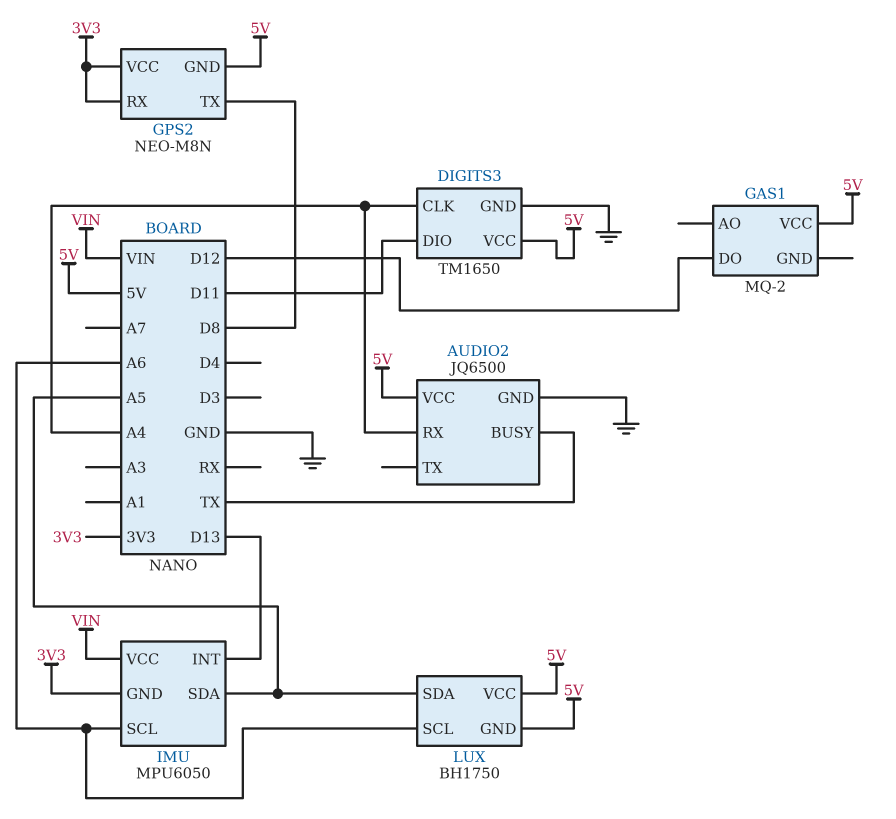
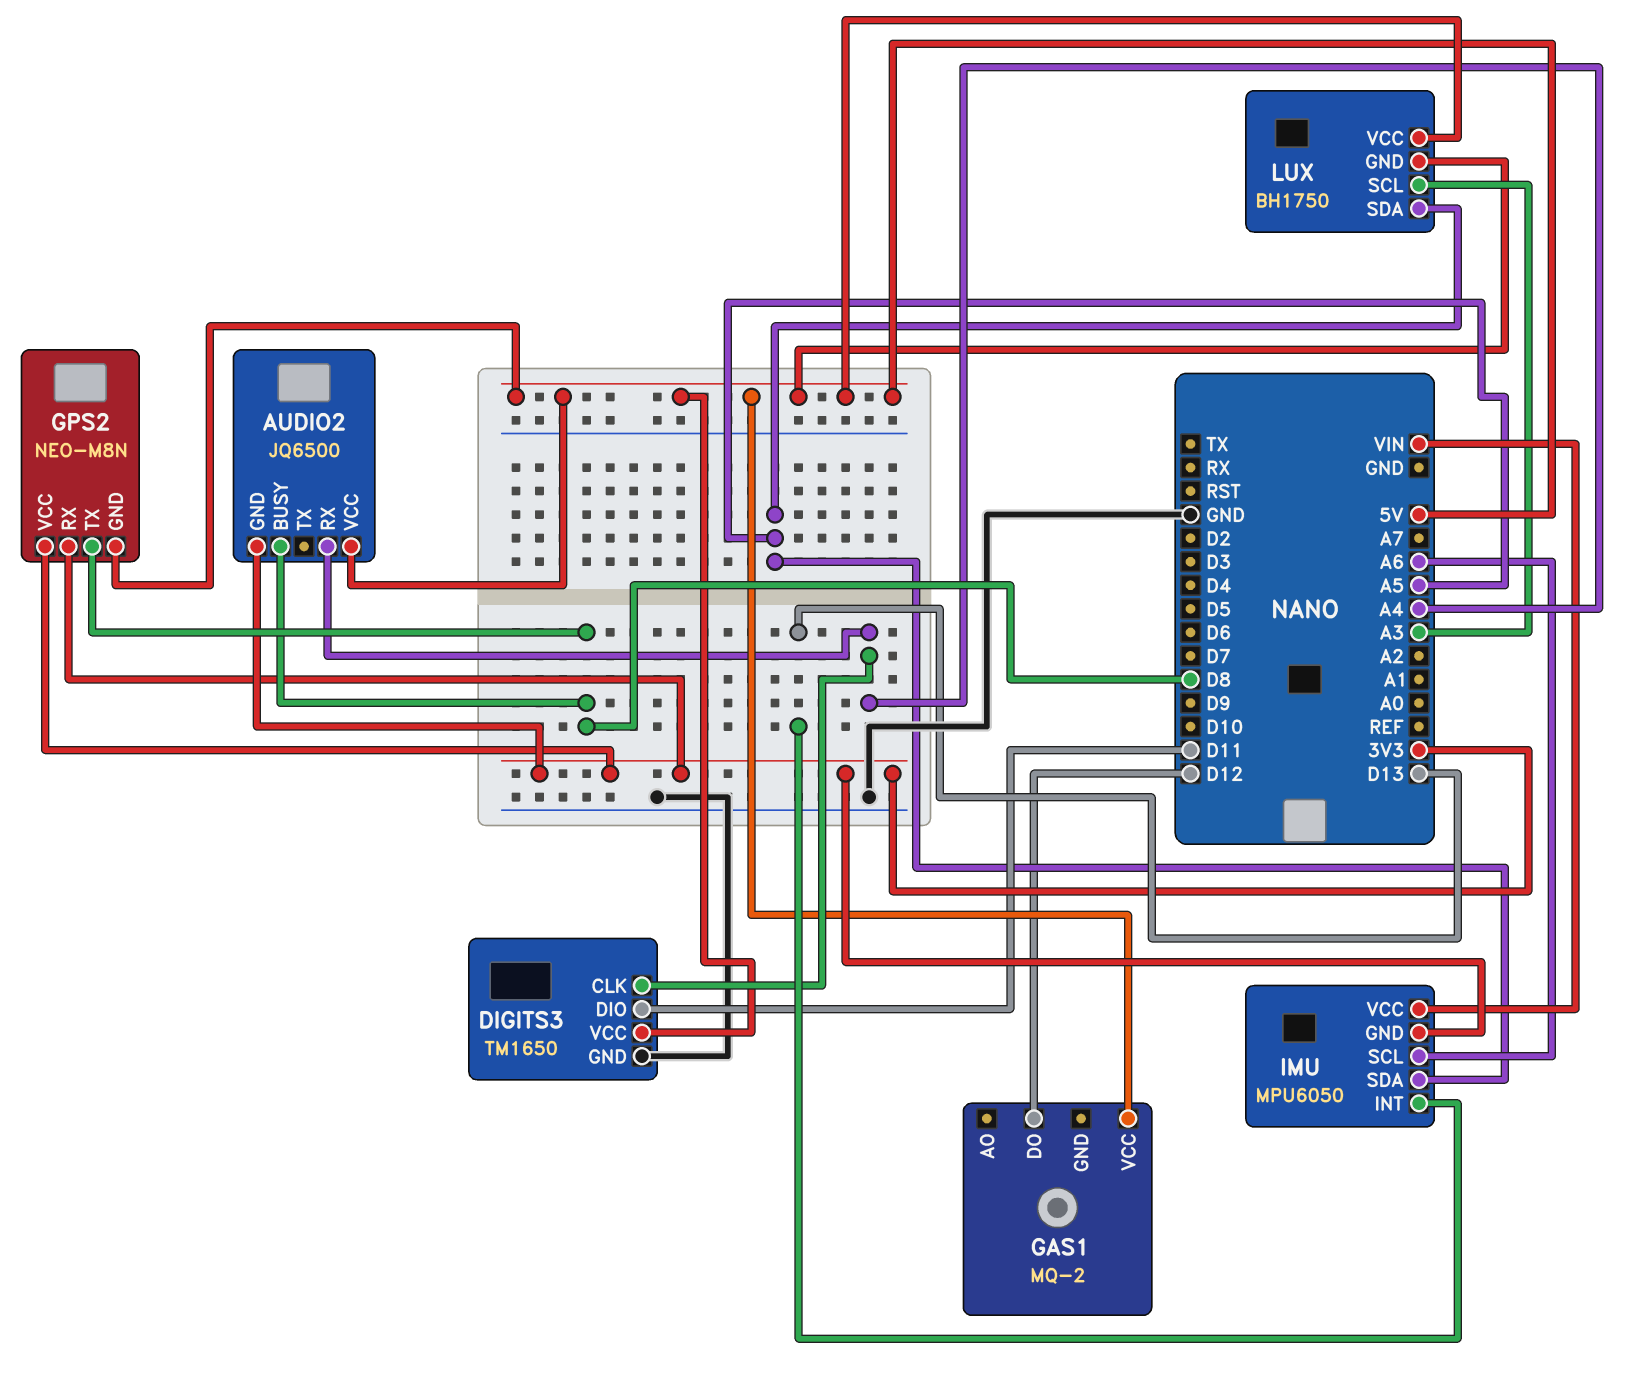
AUDIO2 pin BUSY: TX -> D8
AUDIO2 pin GND: GND -> 3V3
LUX pin SCL: A6 -> A3

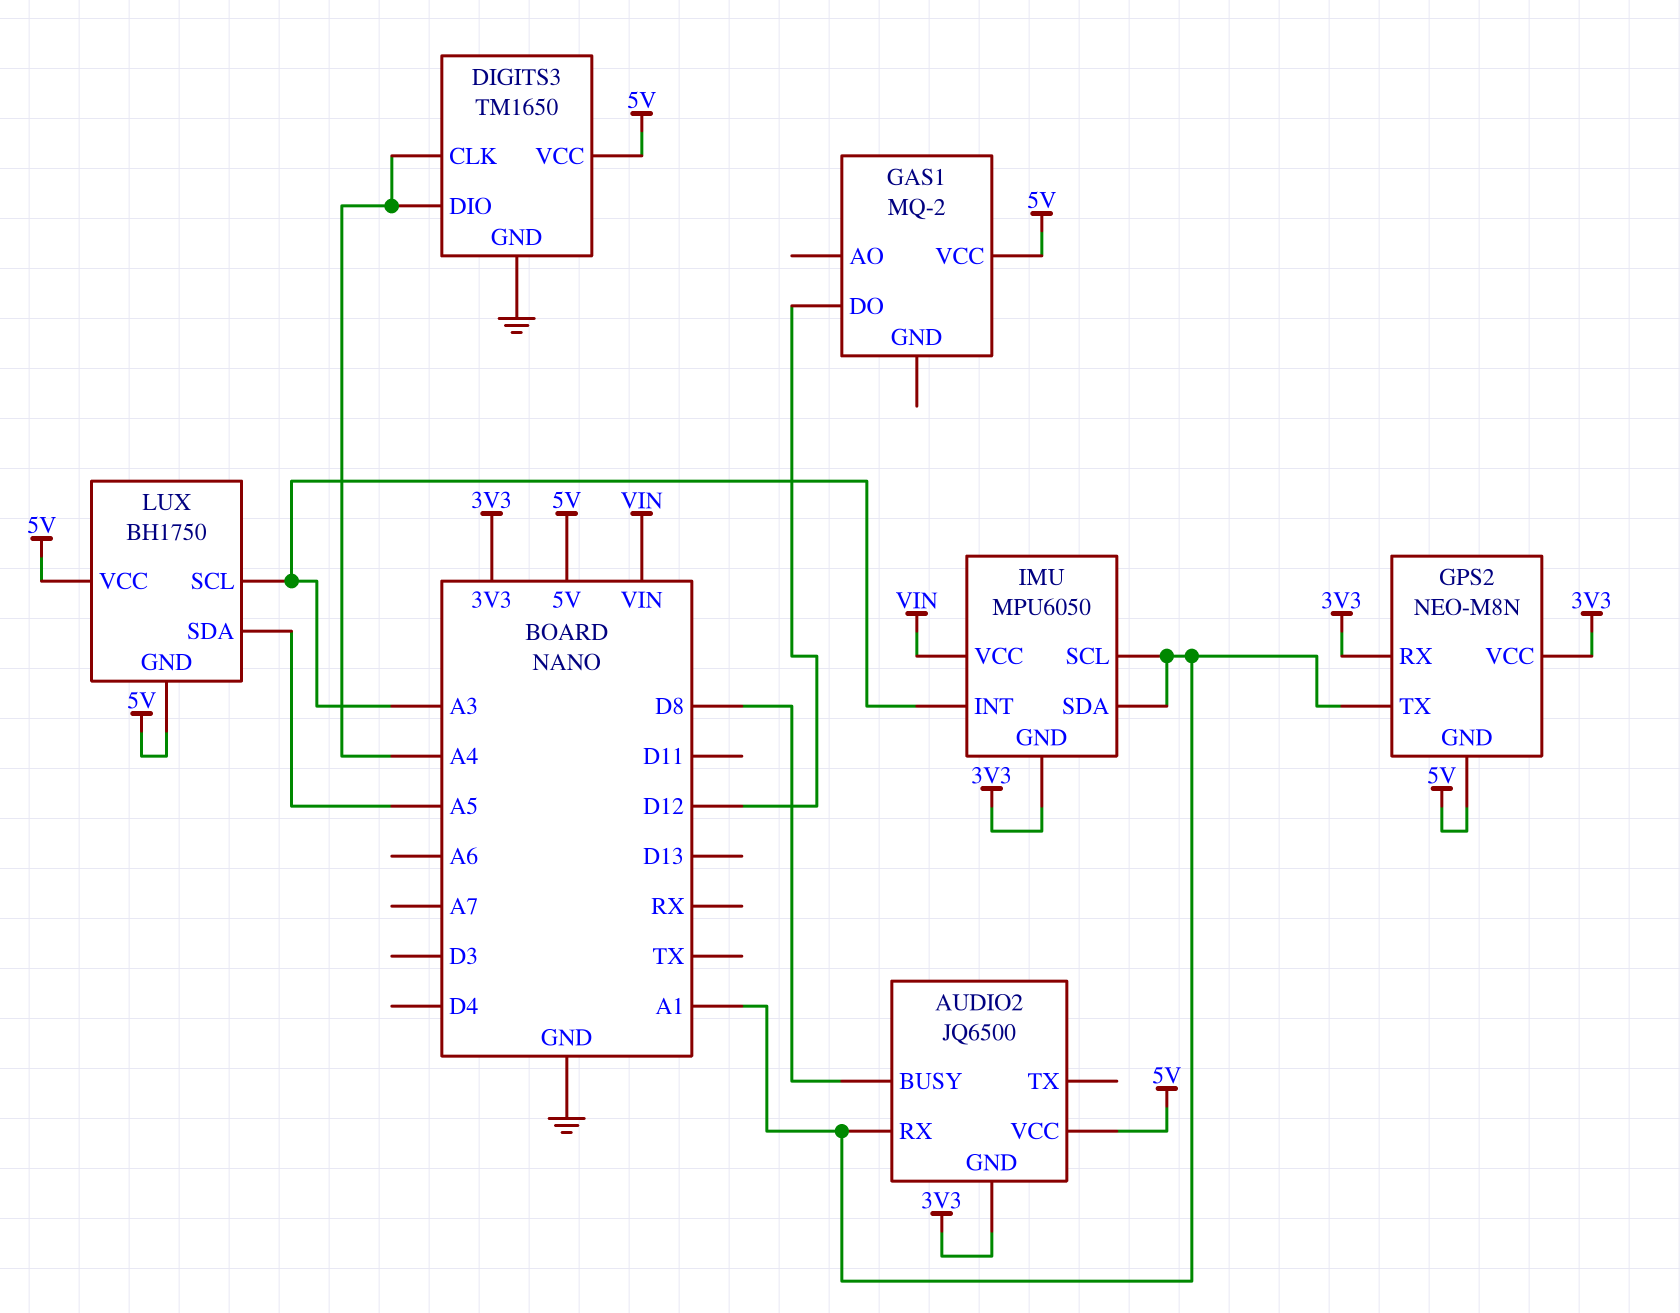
AUDIO2 pin RX: A4 -> A1
DIGITS3 pin DIO: D11 -> A4
GPS2 pin TX: D8 -> A1
IMU pin INT: D13 -> A3
IMU pin SCL: A6 -> A1
IMU pin SDA: A5 -> A1

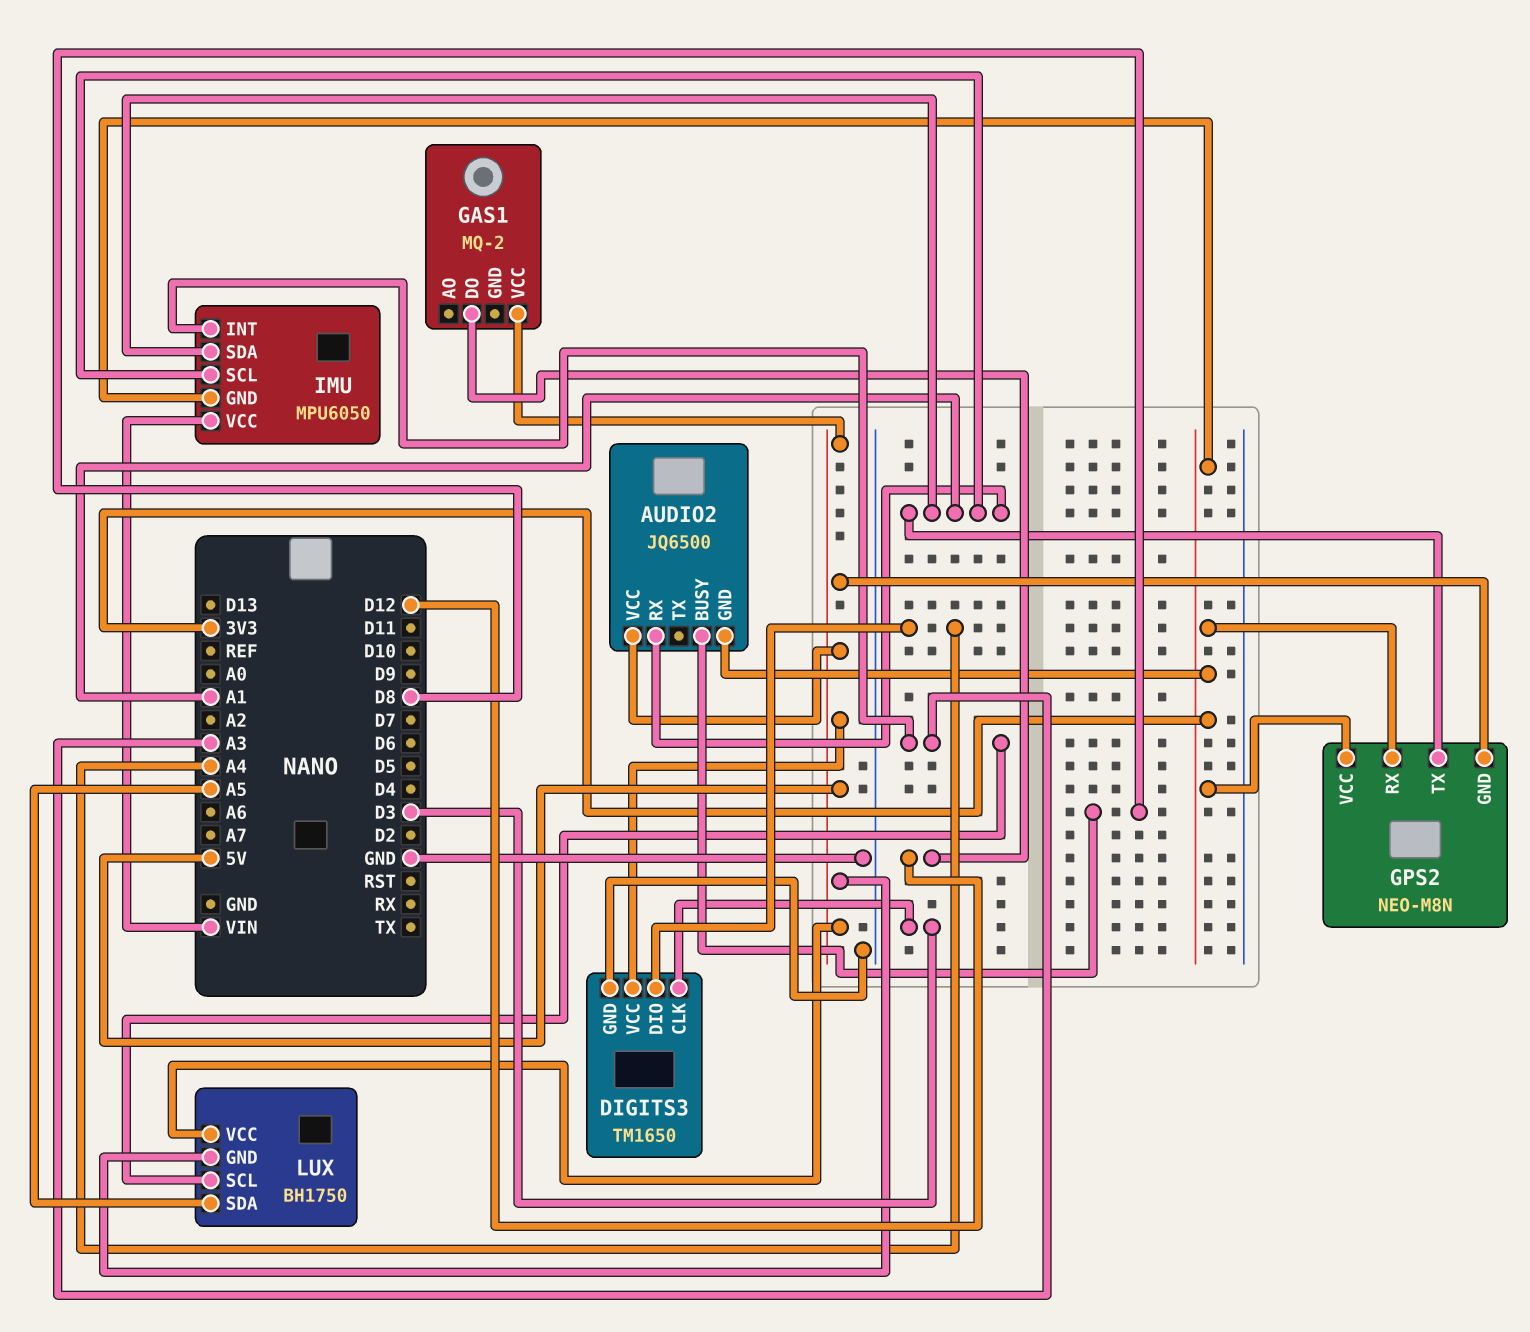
DIGITS3 pin CLK: A4 -> D3

